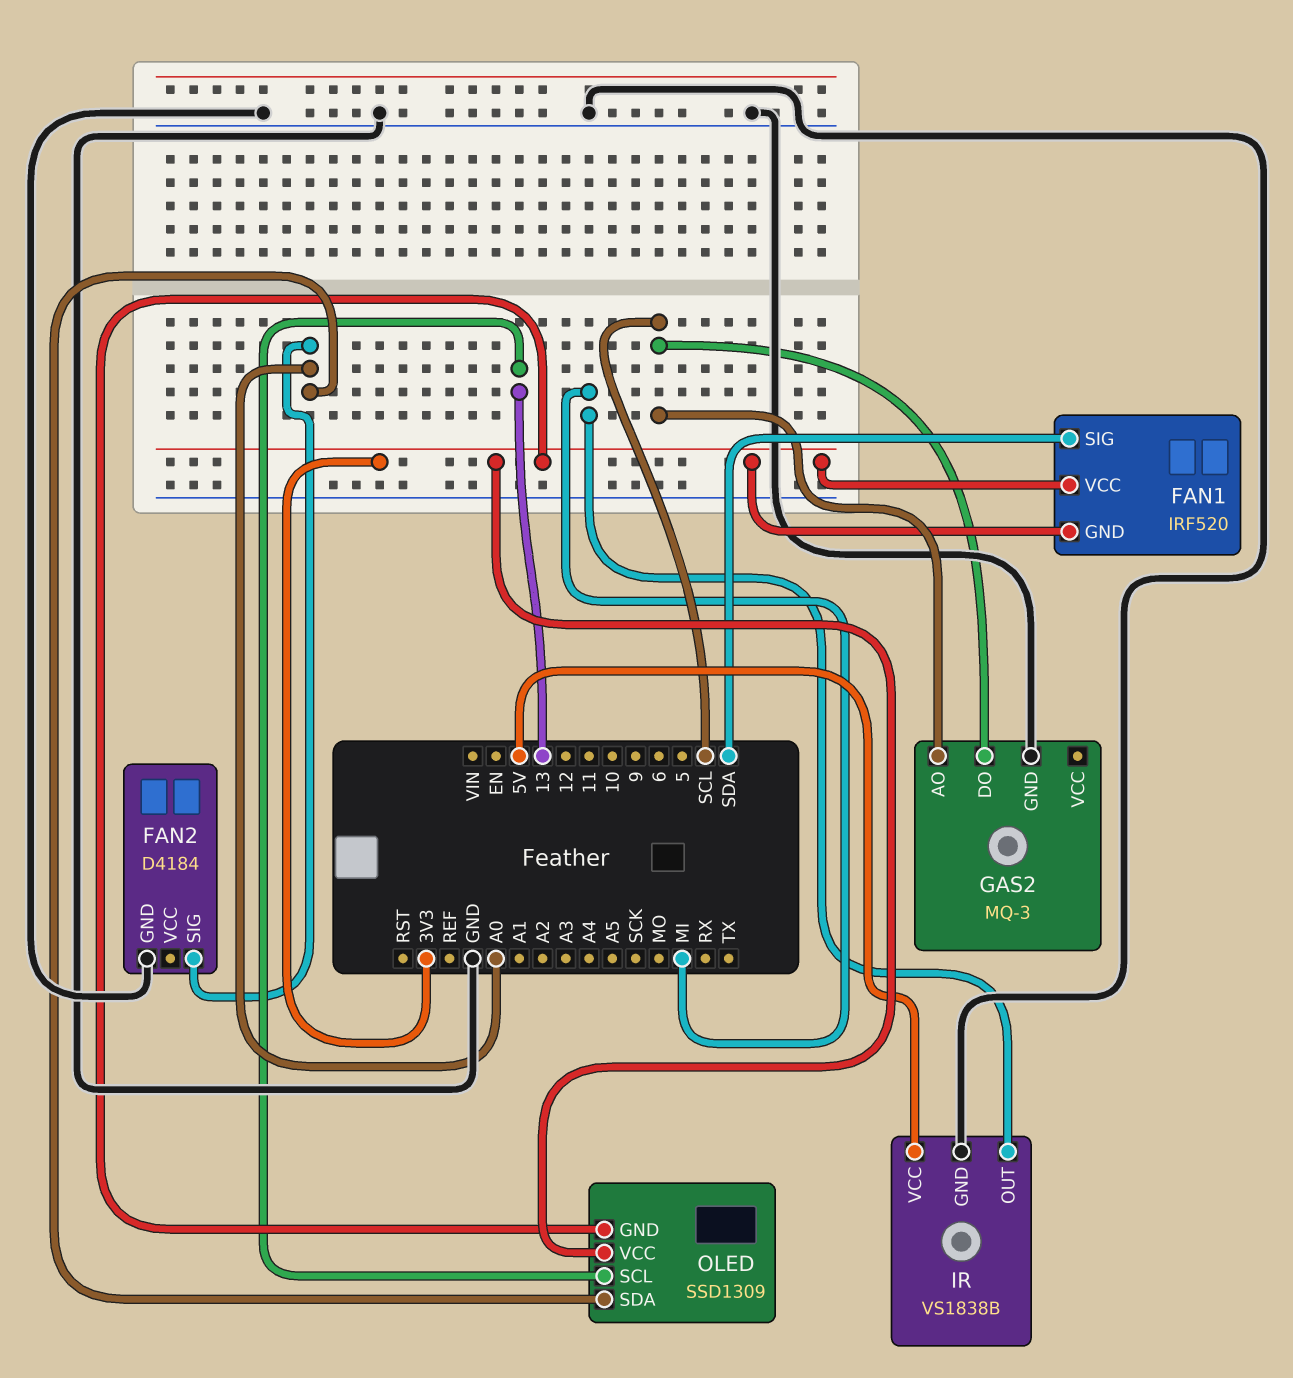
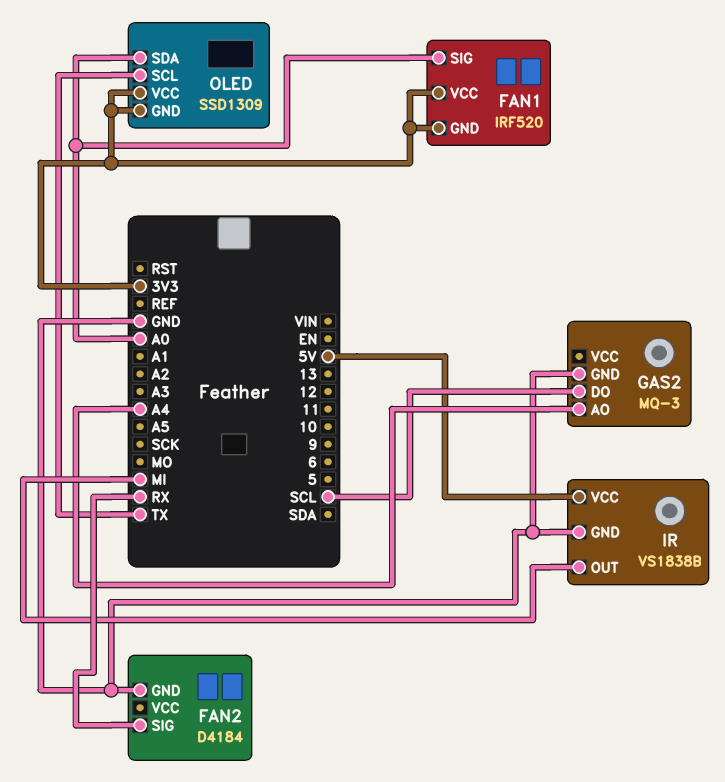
FAN1 pin SIG: SDA -> A0
FAN2 pin SIG: A0 -> RX
GAS2 pin AO: SCL -> A4
OLED pin SCL: 13 -> TX

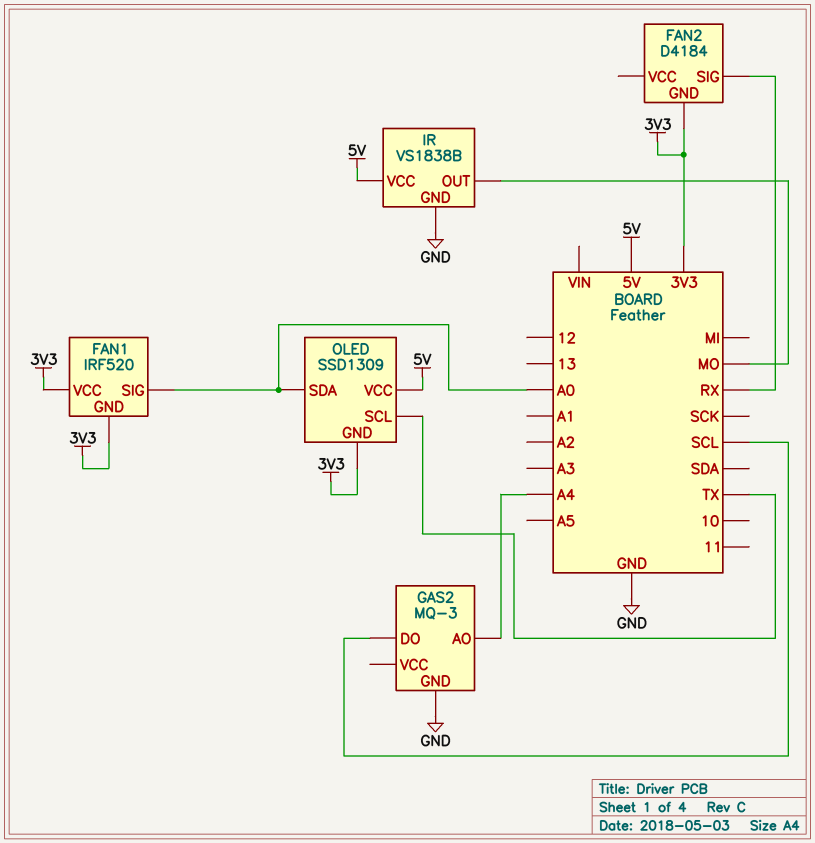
FAN2 pin GND: GND -> 3V3
IR pin OUT: MI -> MO
OLED pin VCC: 3V3 -> 5V

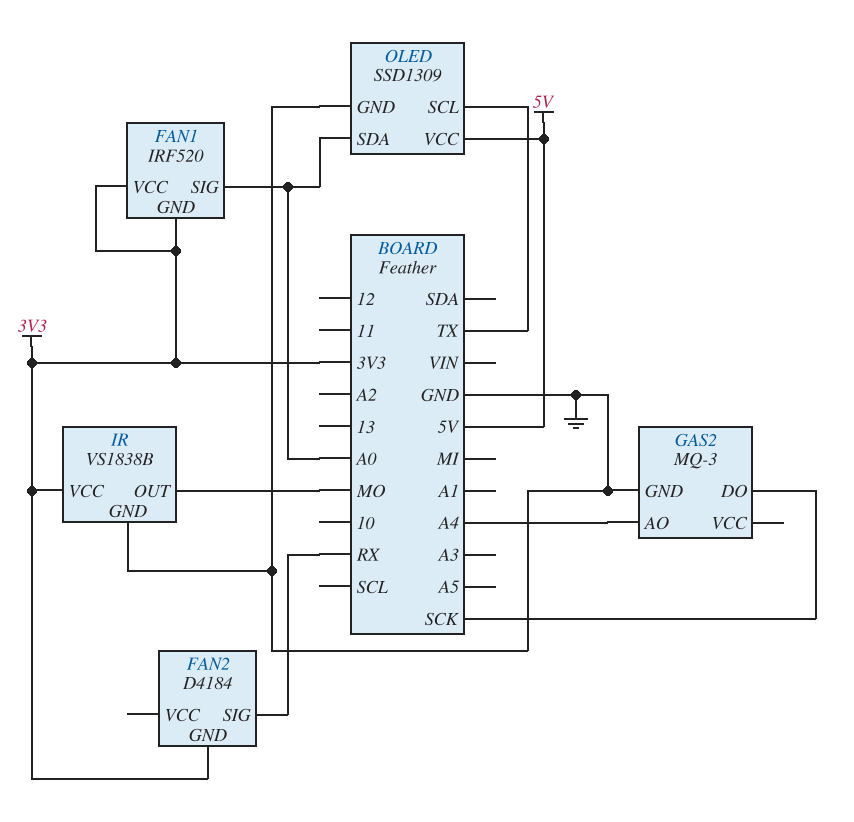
GAS2 pin DO: SCL -> SCK
IR pin VCC: 5V -> 3V3
OLED pin GND: 3V3 -> GND

